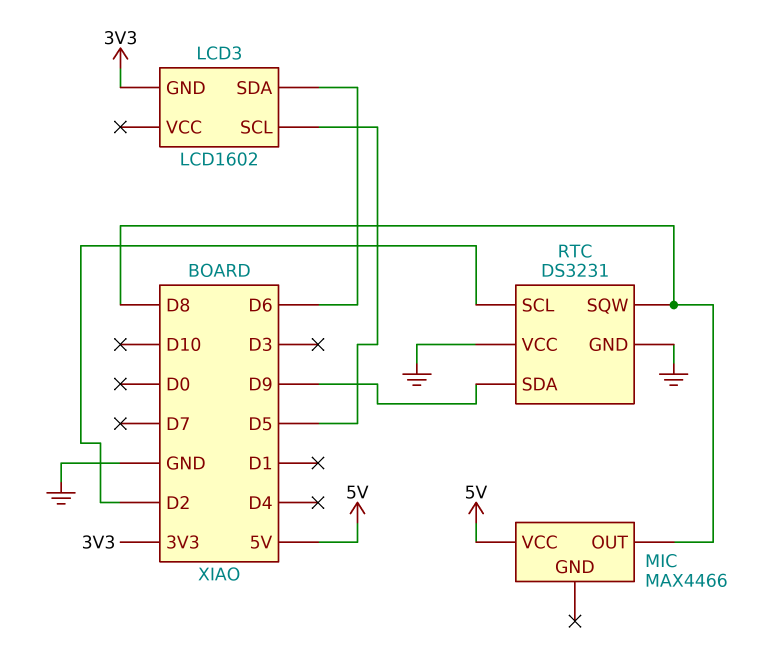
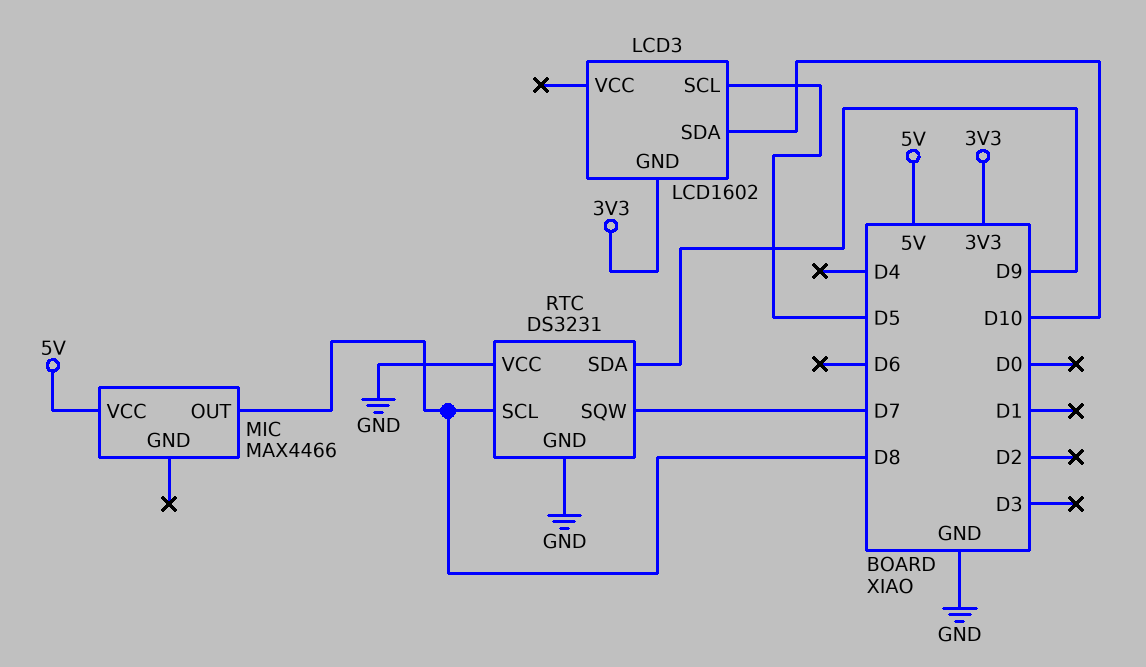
LCD3 pin SDA: D6 -> D10
RTC pin SCL: D2 -> D8
RTC pin SQW: D8 -> D7

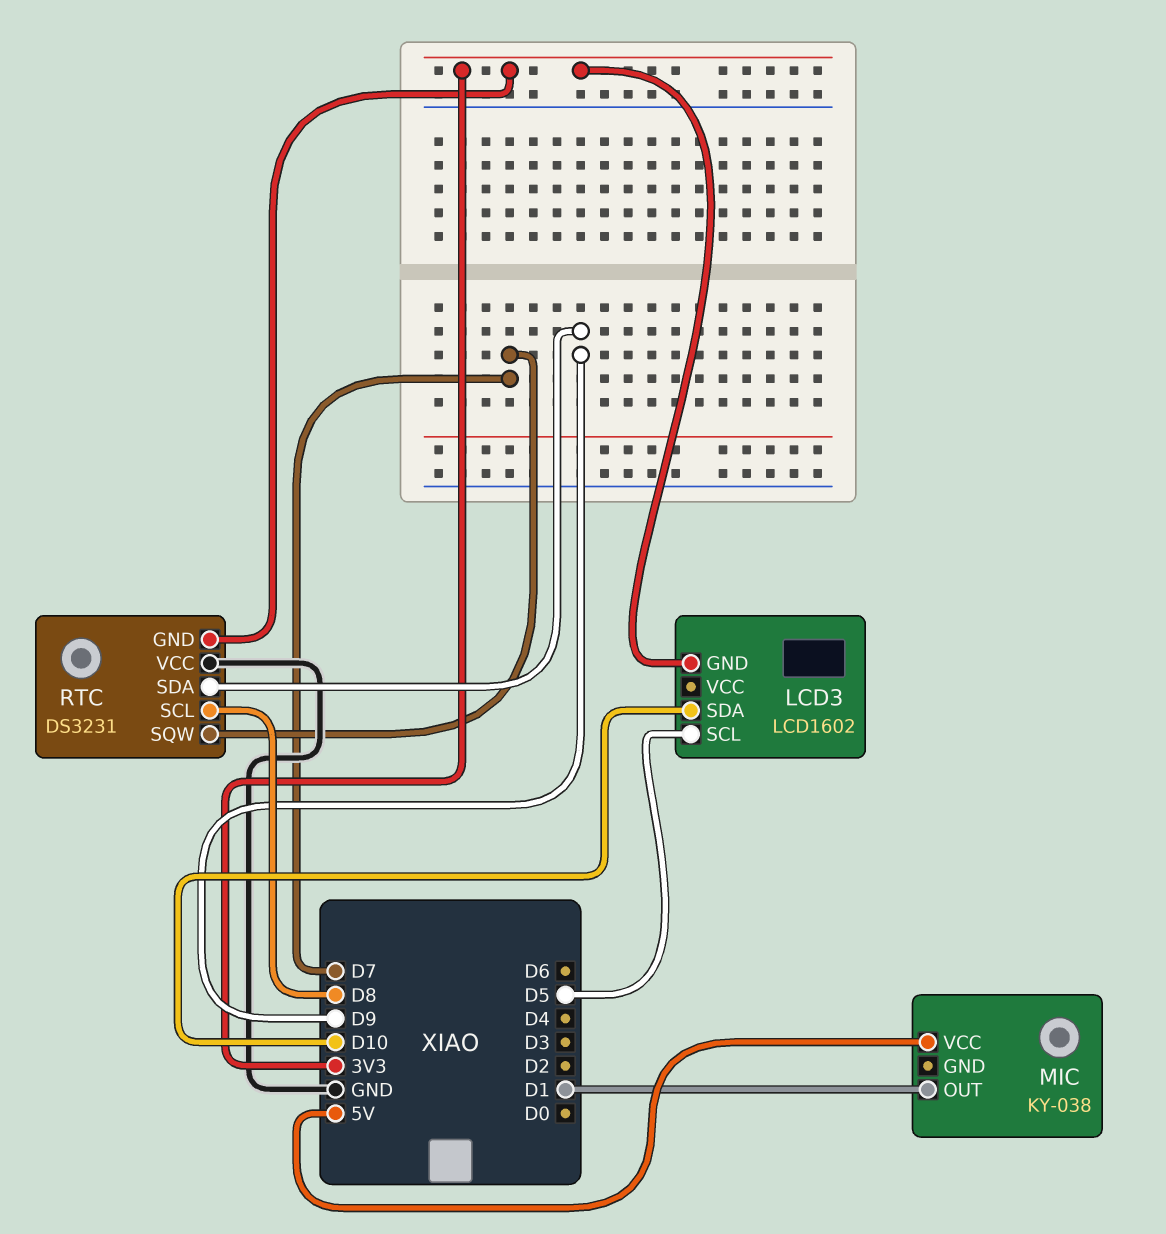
MIC: MAX4466 -> KY-038
MIC pin OUT: D8 -> D1
RTC pin GND: GND -> 3V3

